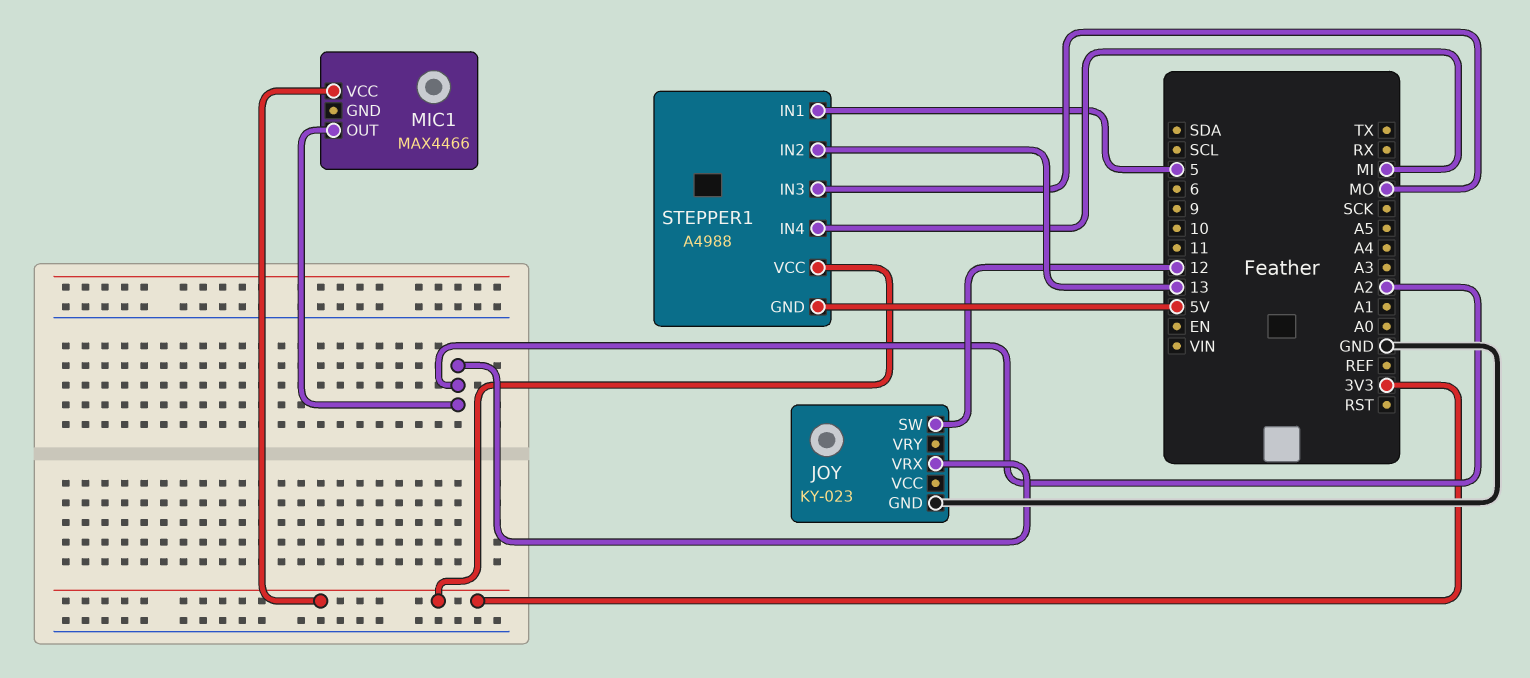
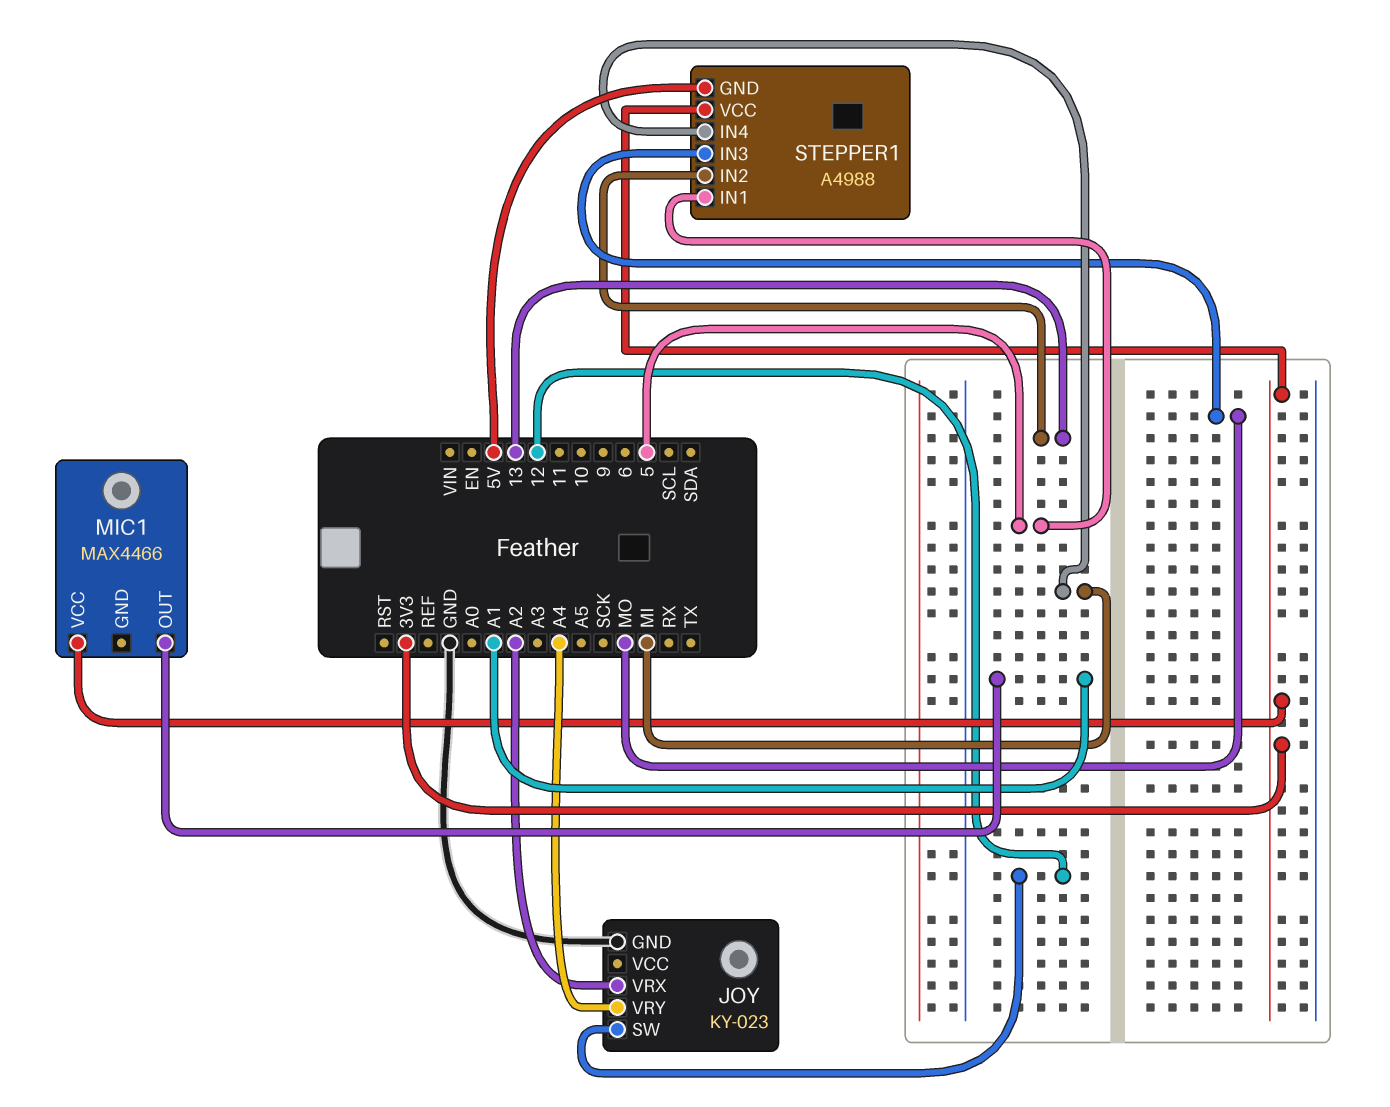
JOY pin VRY: none -> A4
MIC1 pin OUT: A2 -> A1

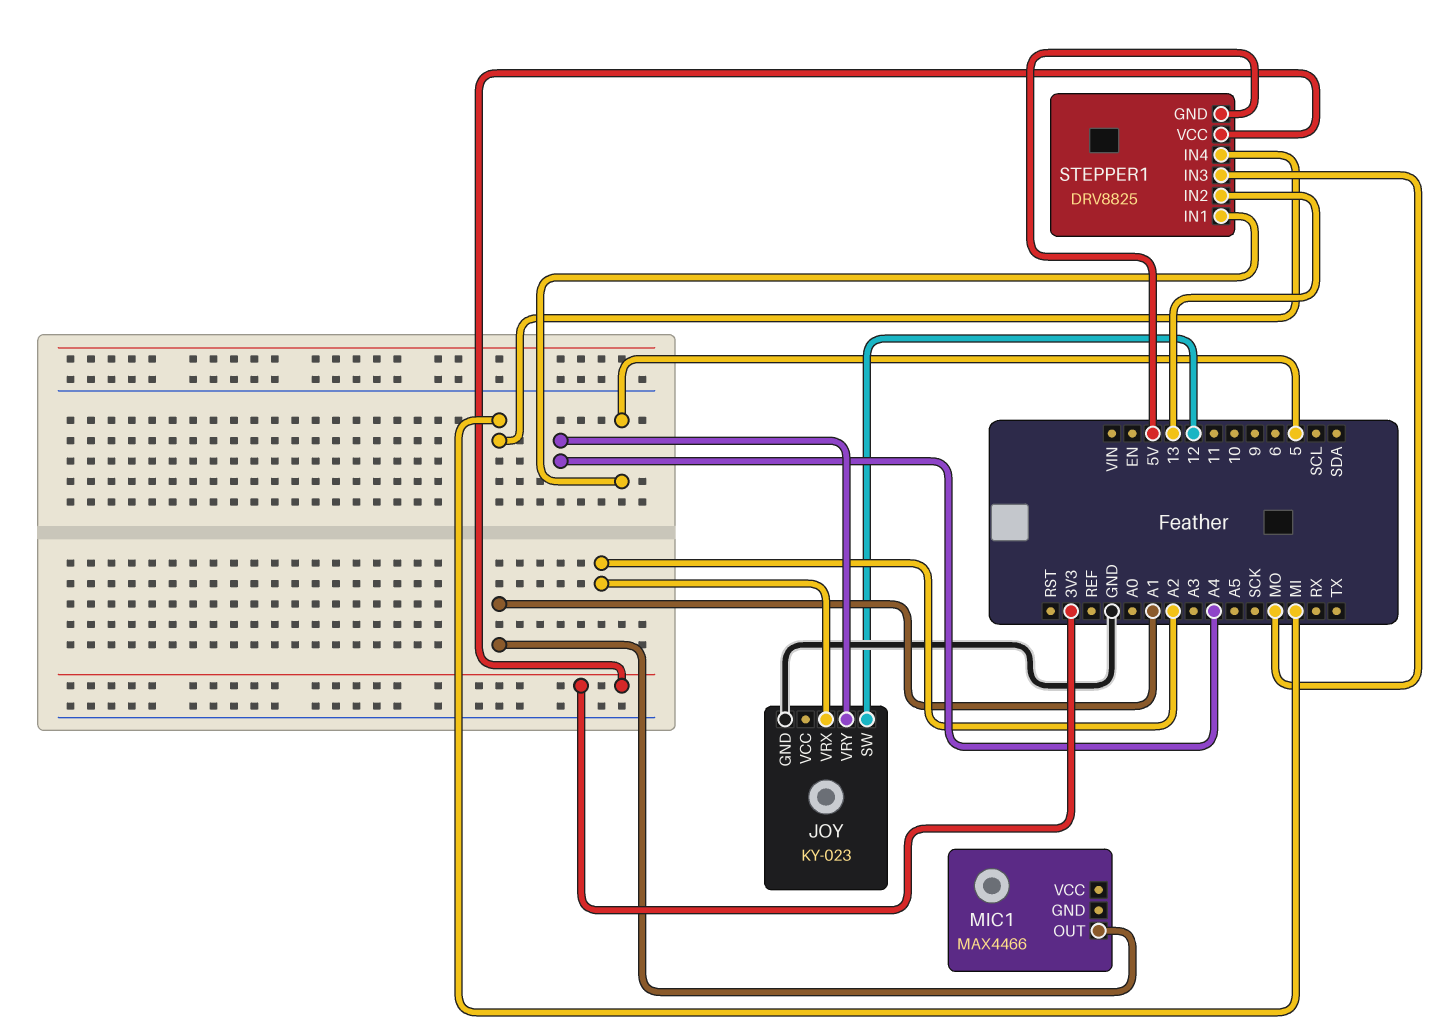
MIC1 pin VCC: 3V3 -> none
STEPPER1: A4988 -> DRV8825

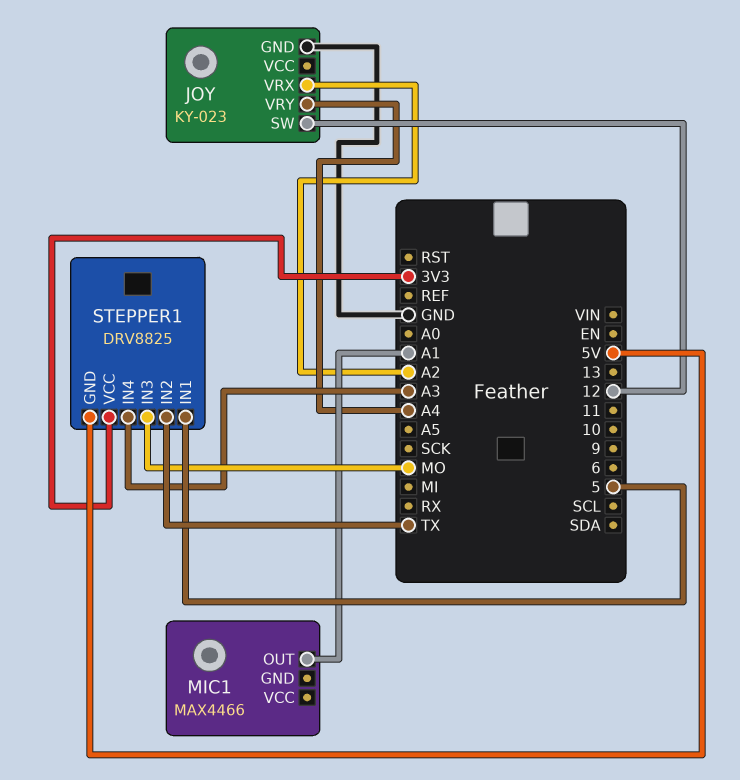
STEPPER1 pin IN2: 13 -> TX
STEPPER1 pin IN4: MI -> A3

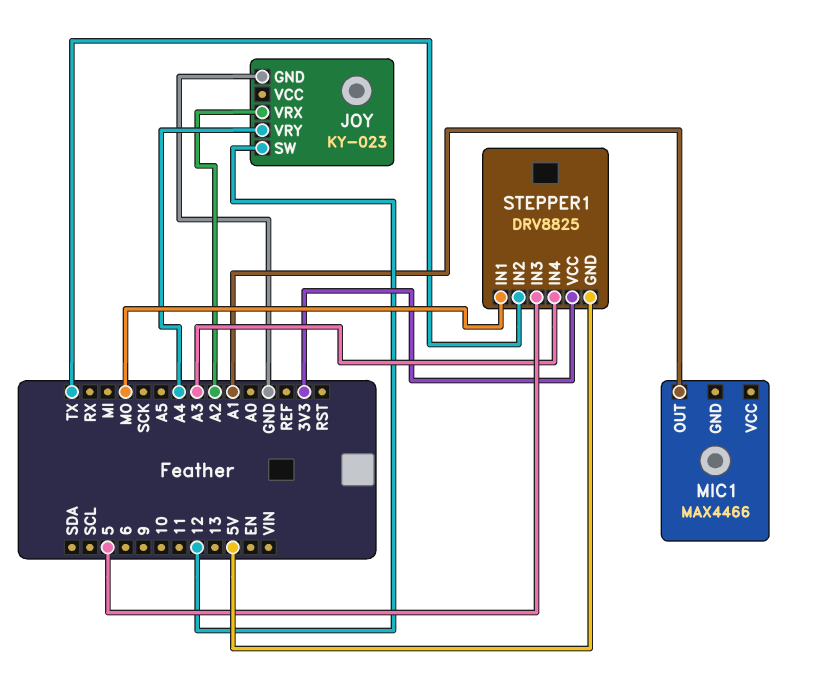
STEPPER1 pin IN1: 5 -> MO
STEPPER1 pin IN3: MO -> 5

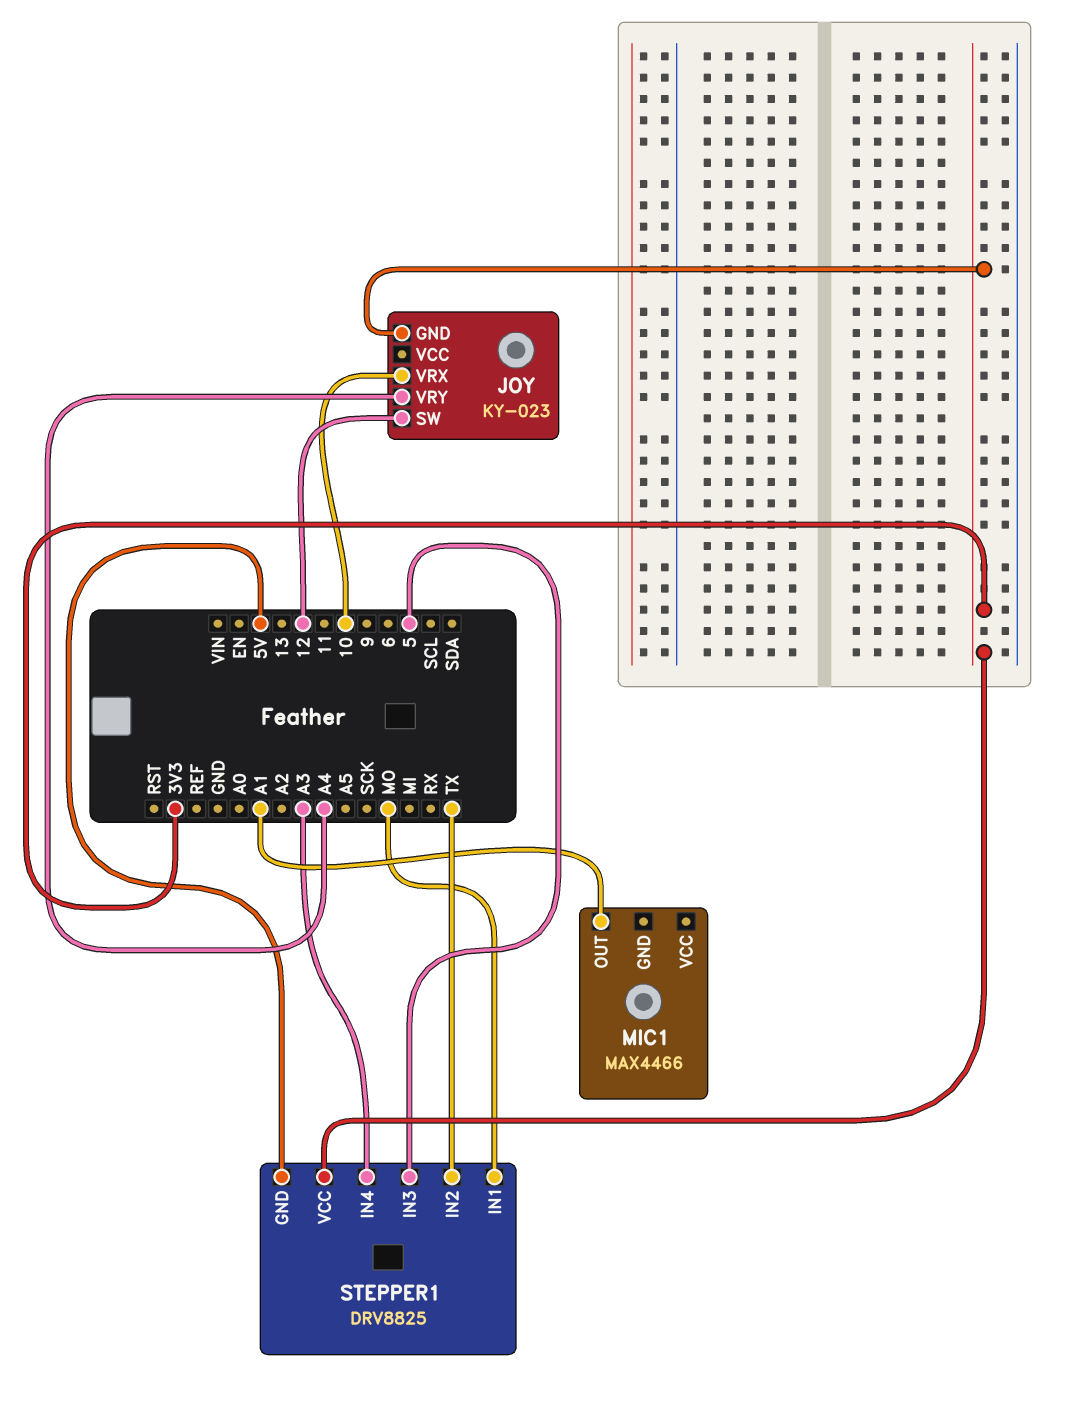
JOY pin GND: GND -> 3V3
JOY pin VRX: A2 -> 10

